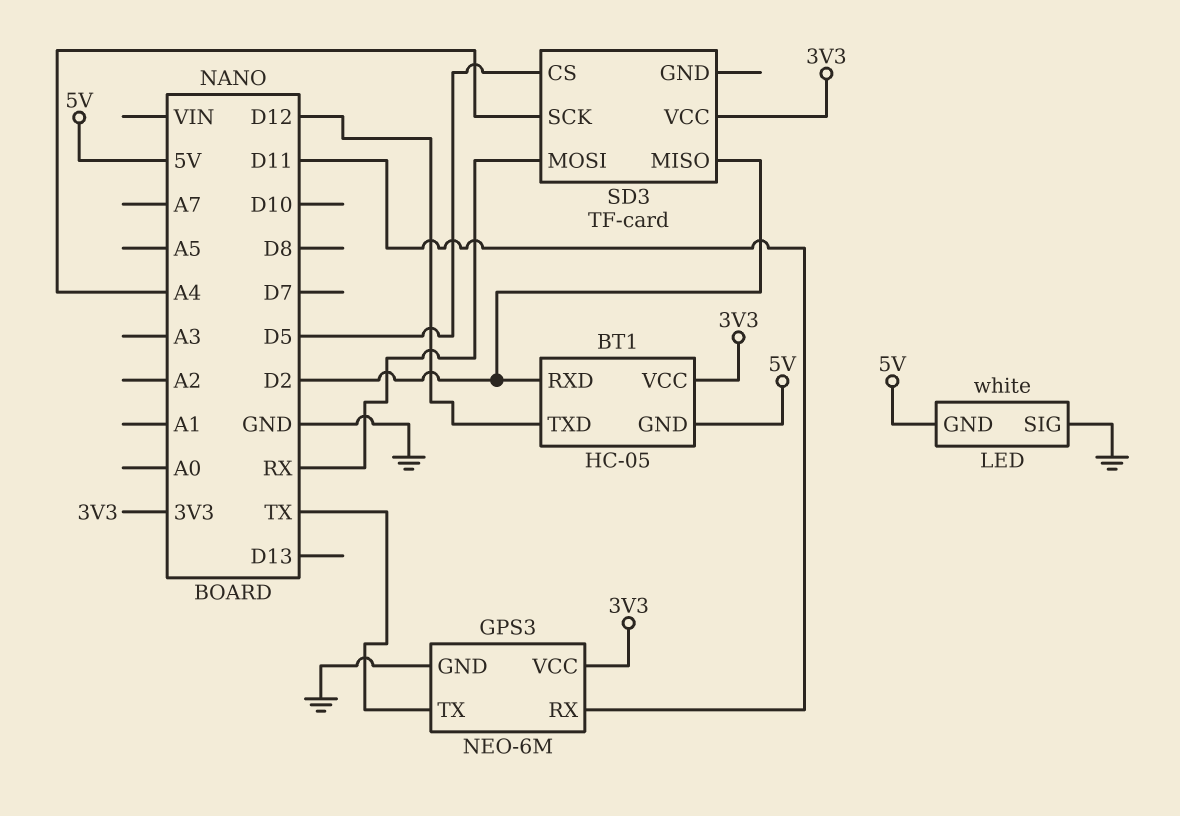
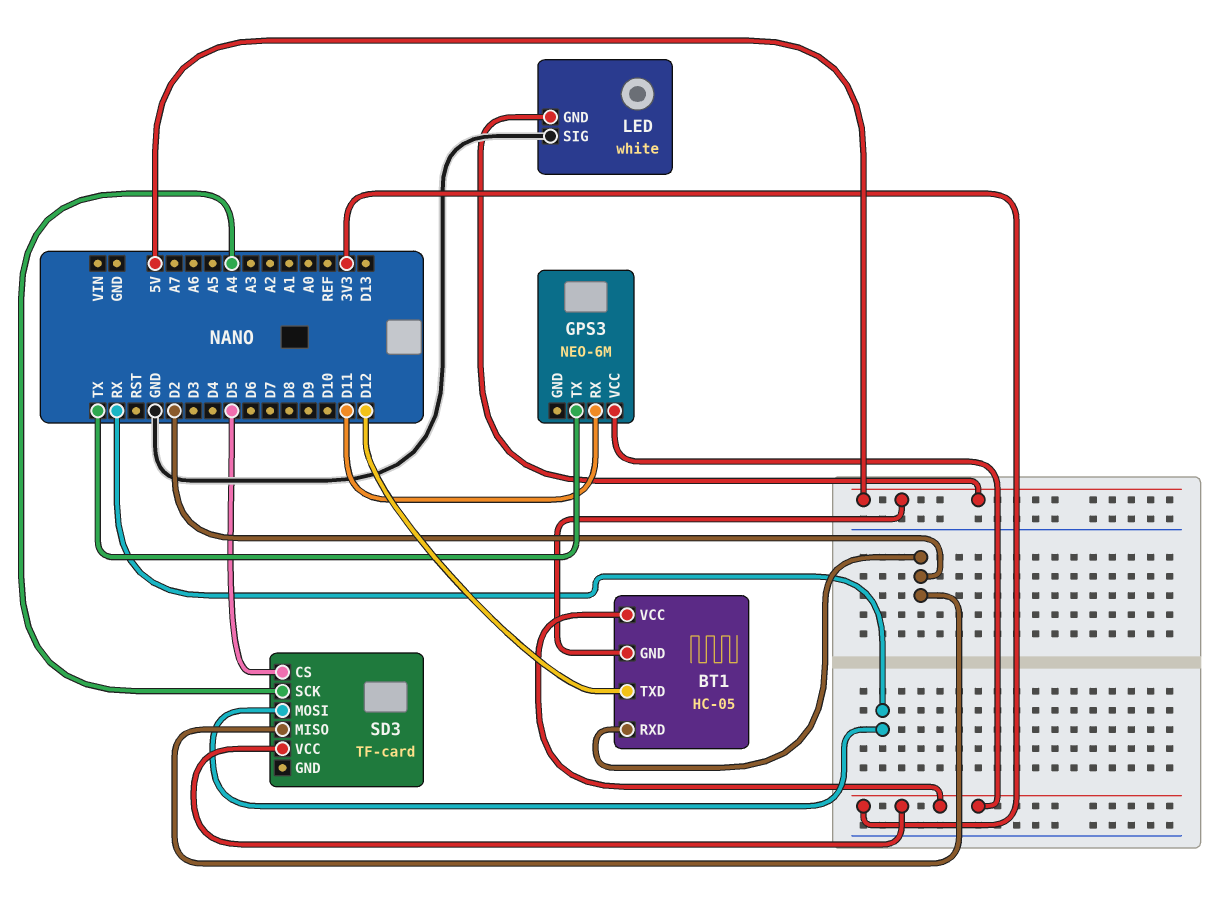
GPS3 pin GND: GND -> none

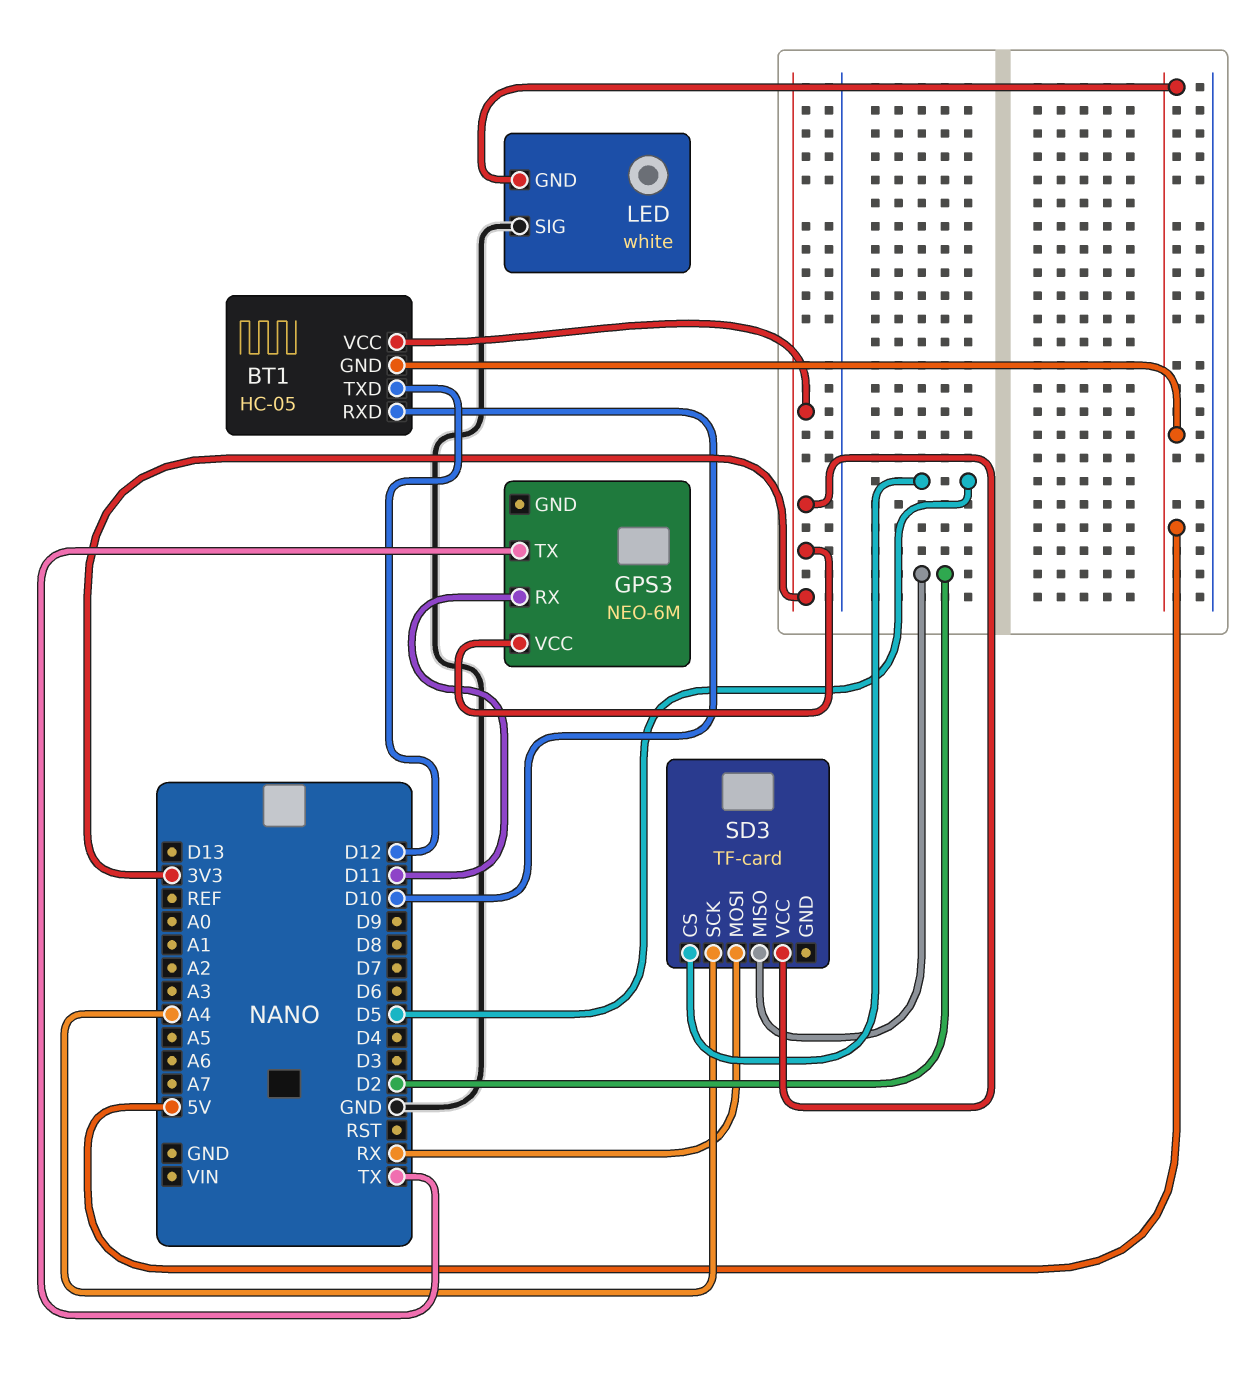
BT1 pin RXD: D2 -> D10

